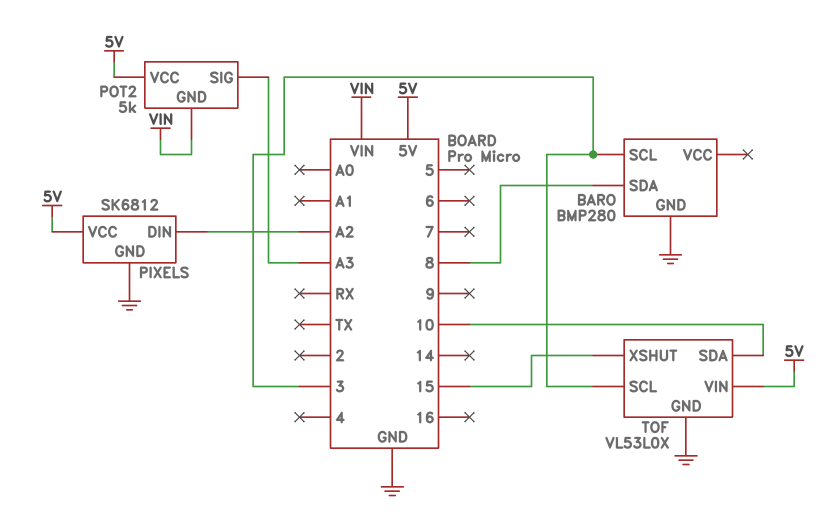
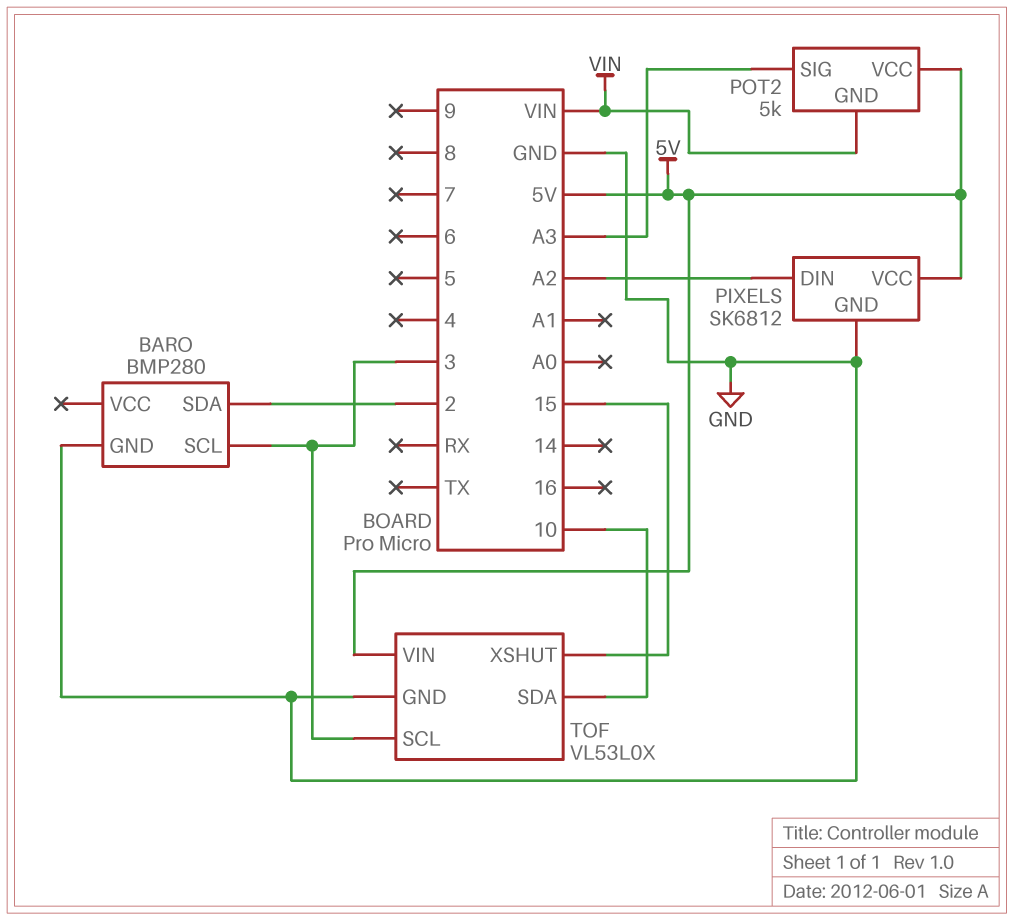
BARO pin SDA: 8 -> 2

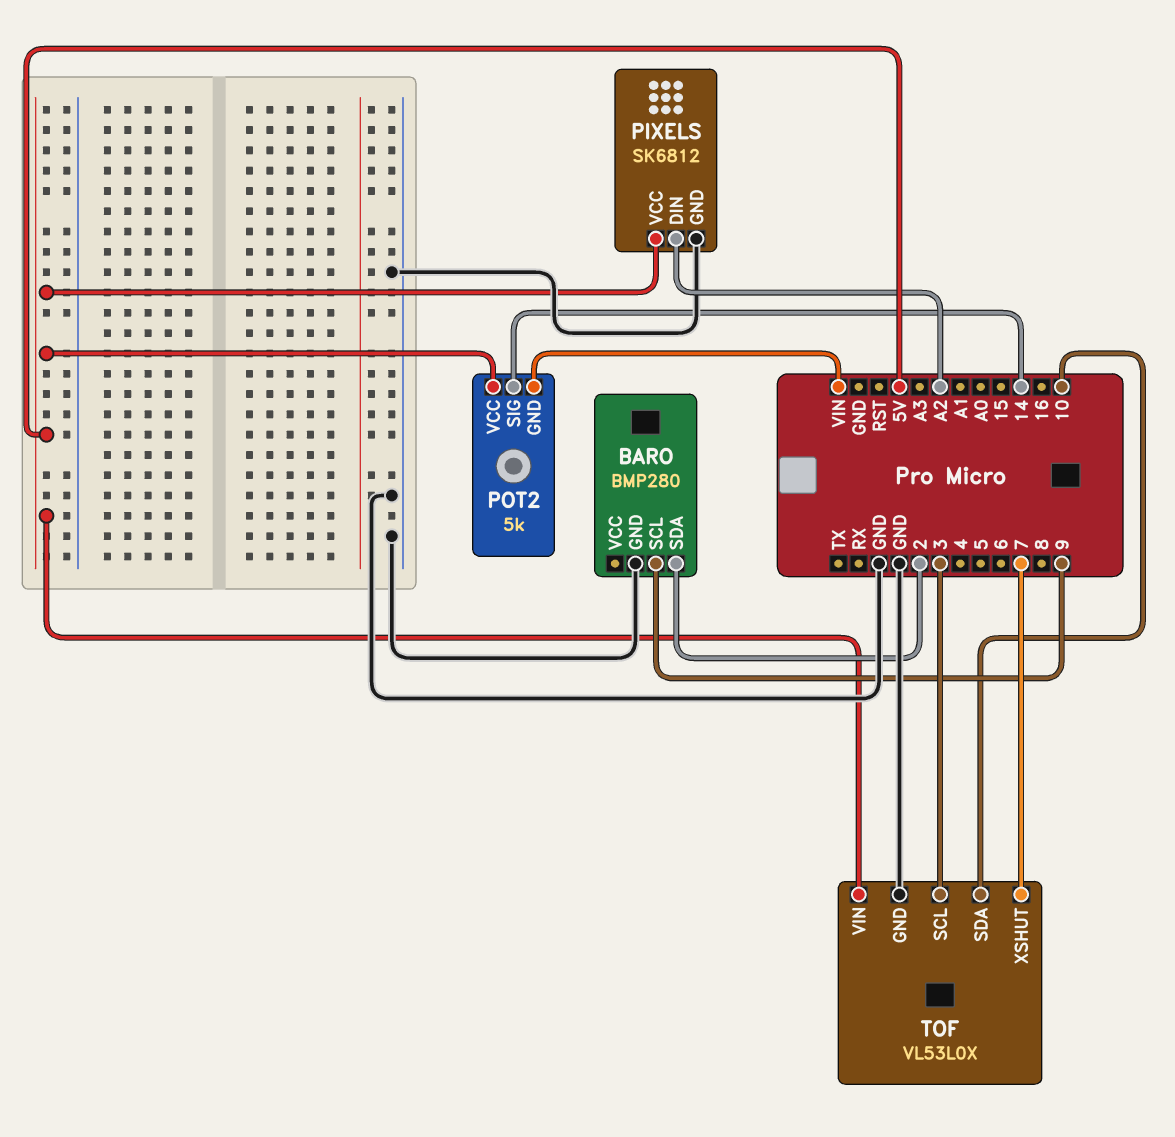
BARO pin SCL: 3 -> 9
POT2 pin SIG: A3 -> 14
TOF pin XSHUT: 15 -> 7

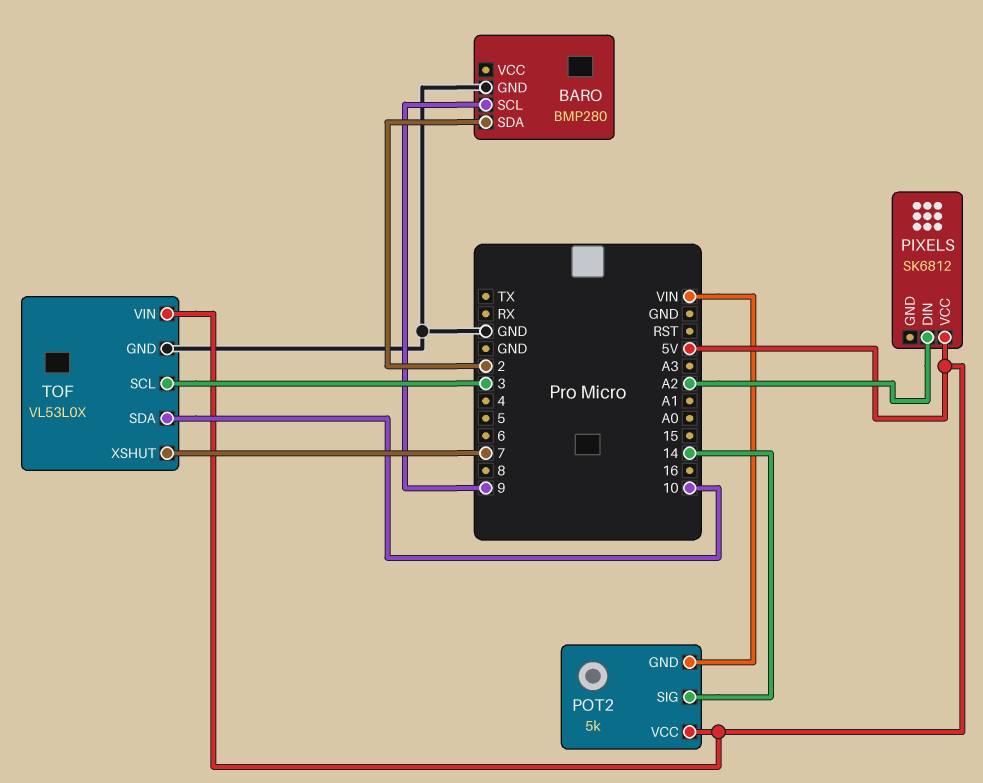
PIXELS pin GND: GND -> none

